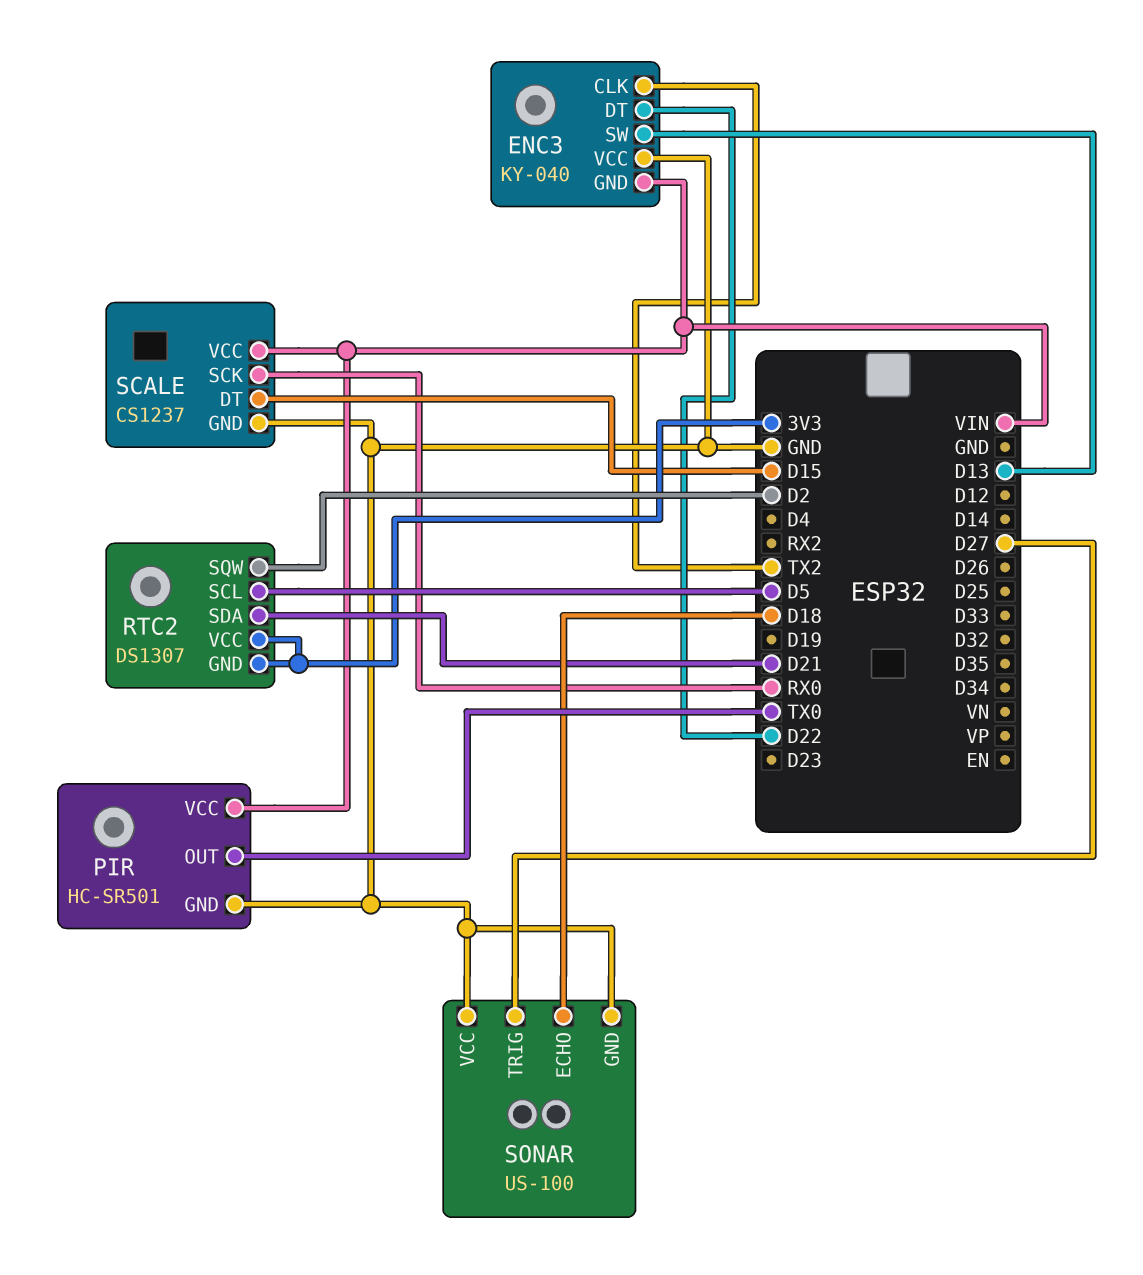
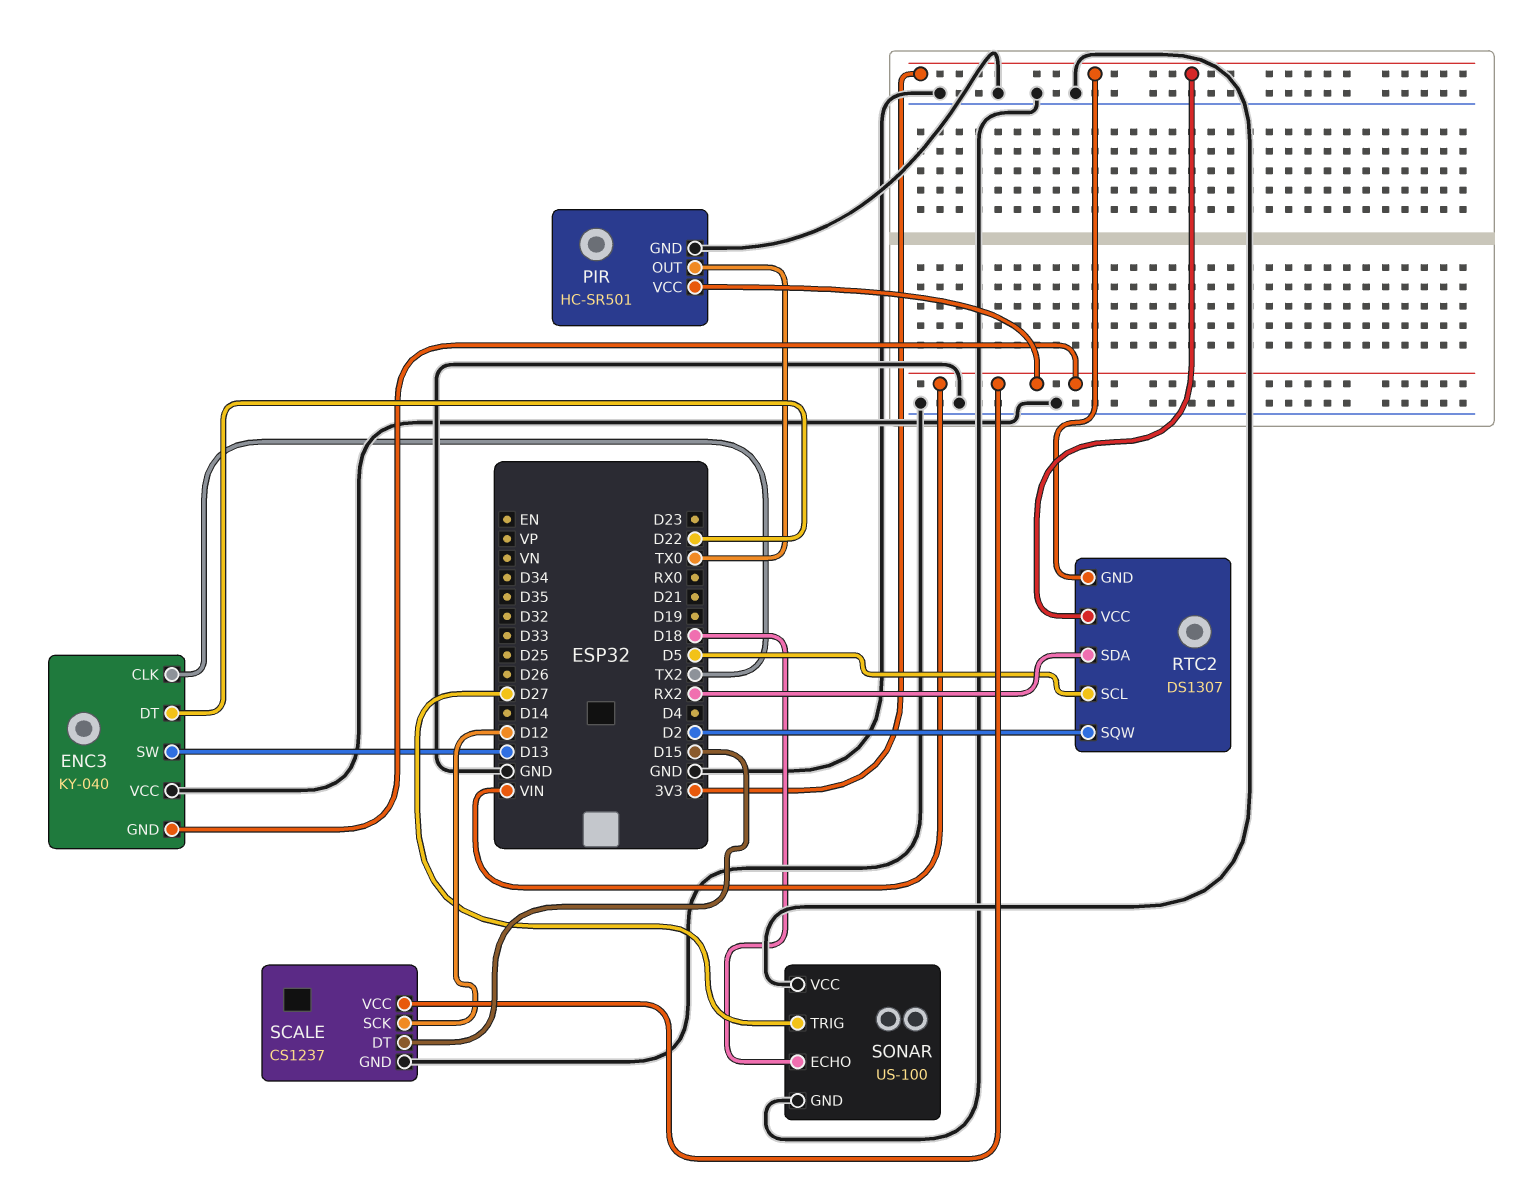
RTC2 pin SDA: D21 -> RX2
SCALE pin SCK: RX0 -> D12

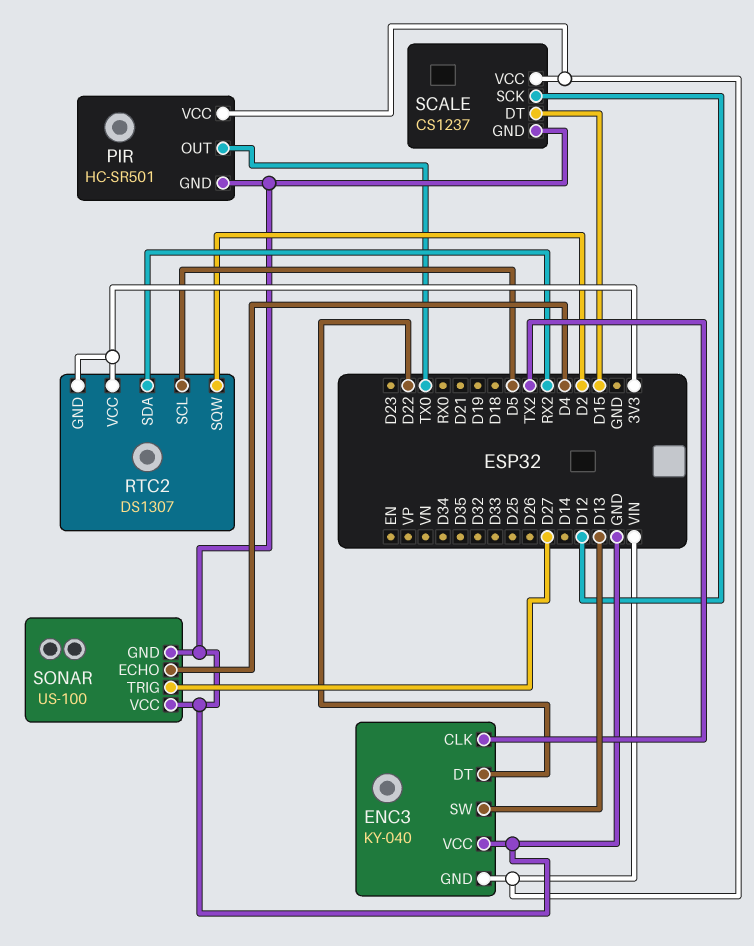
SONAR pin ECHO: D18 -> D4

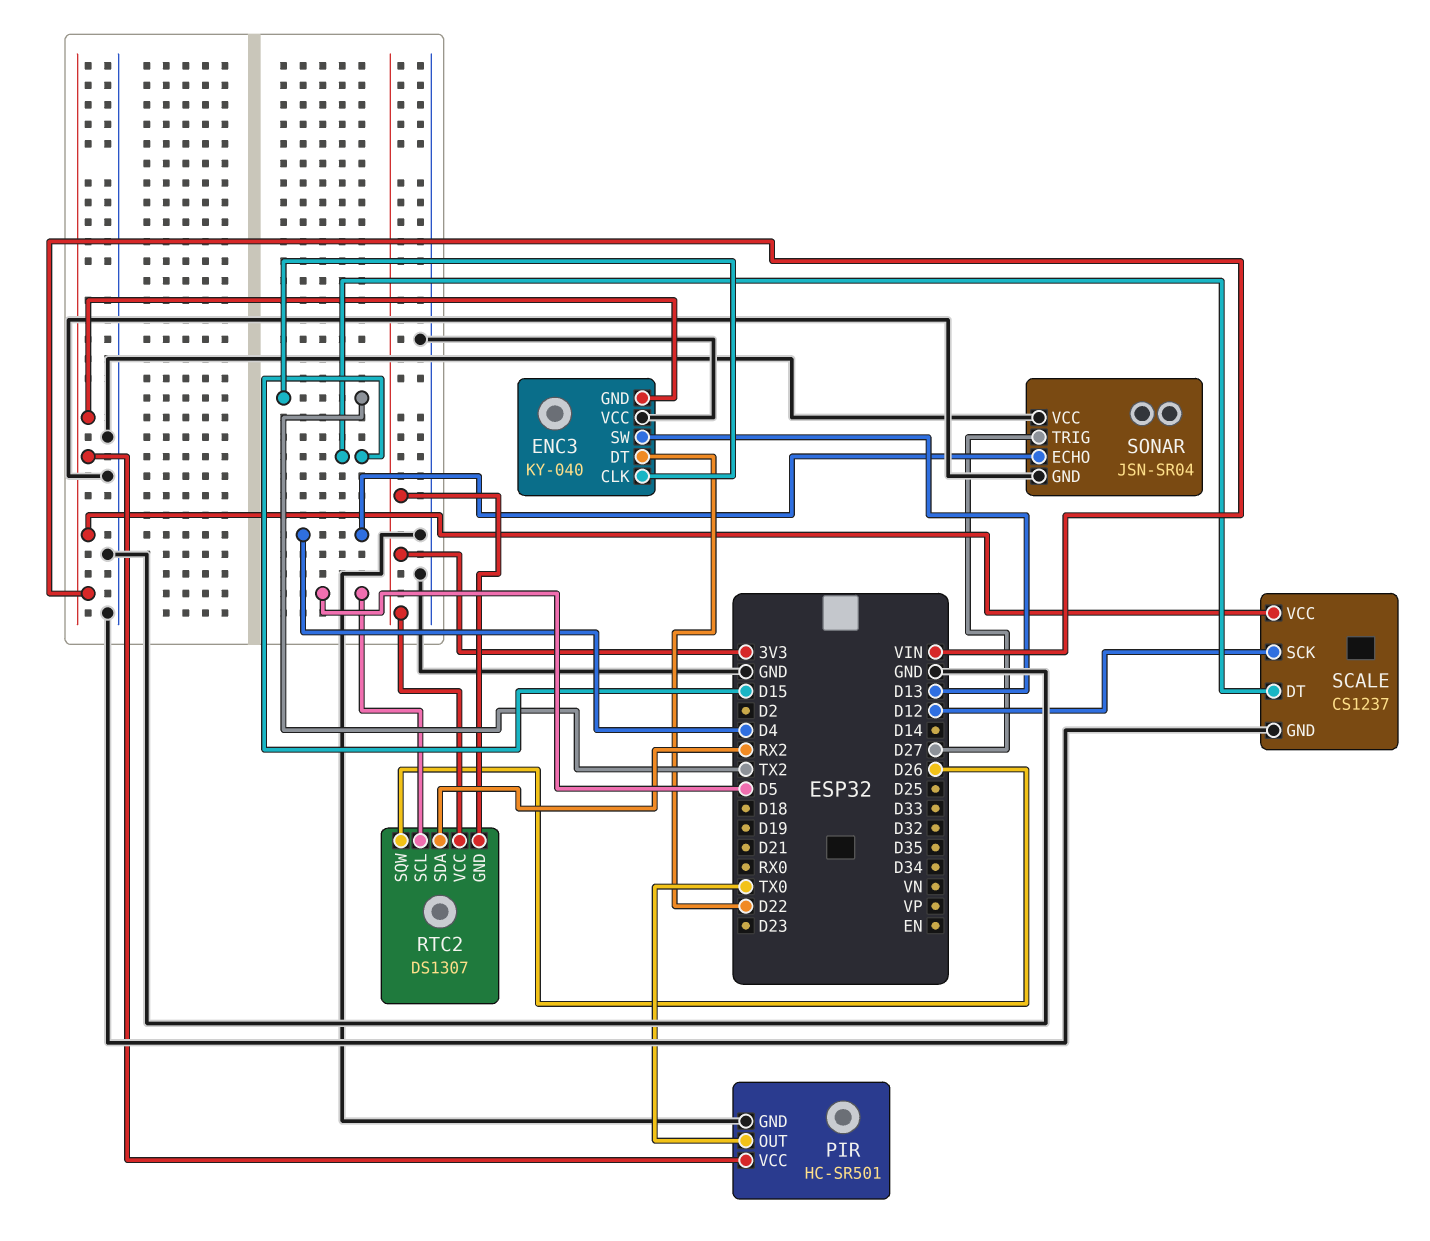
RTC2 pin SQW: D2 -> D26
SONAR: US-100 -> JSN-SR04

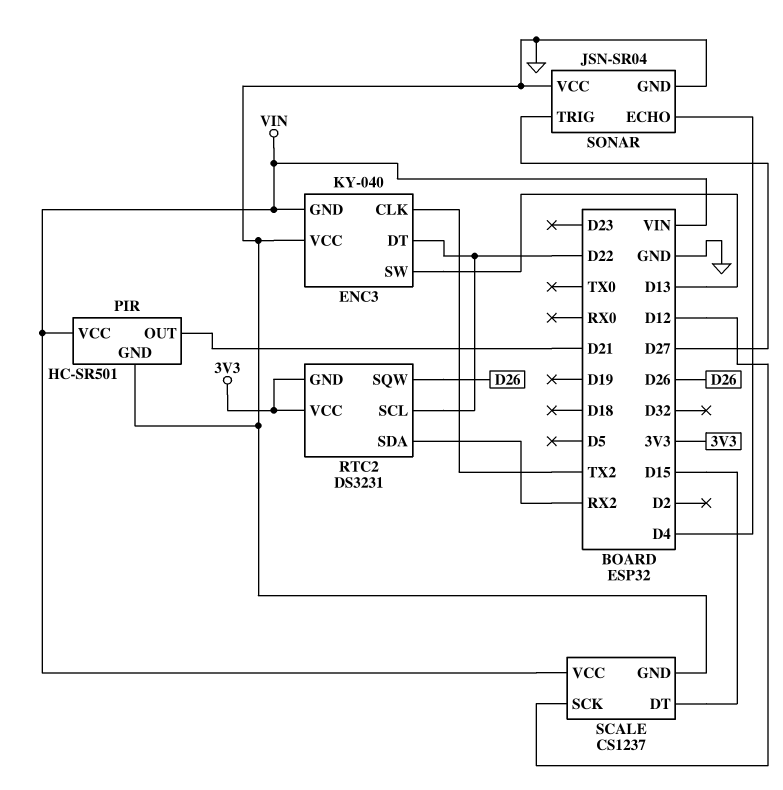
PIR pin OUT: TX0 -> D21
RTC2: DS1307 -> DS3231
RTC2 pin SCL: D5 -> D22

